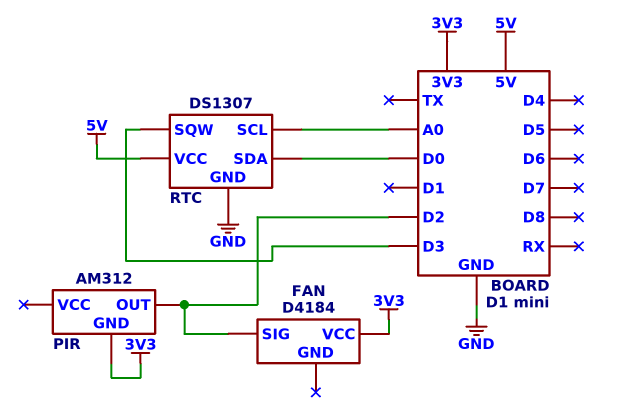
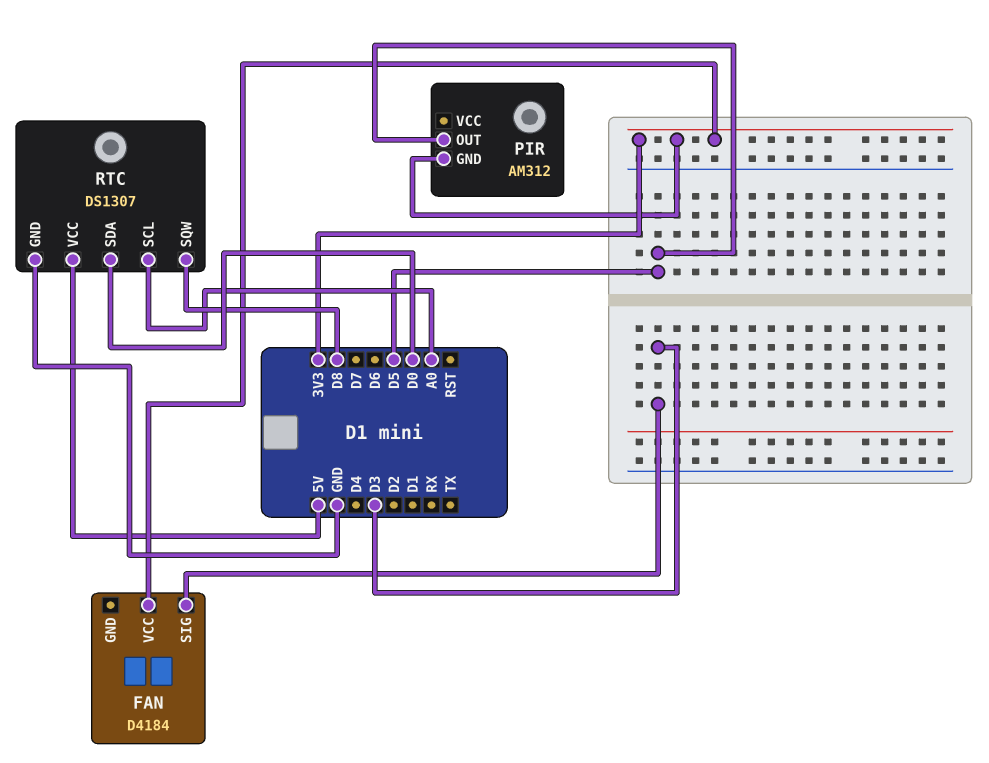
FAN pin SIG: D2 -> D3
PIR pin OUT: D2 -> D5
RTC pin SQW: D3 -> D8

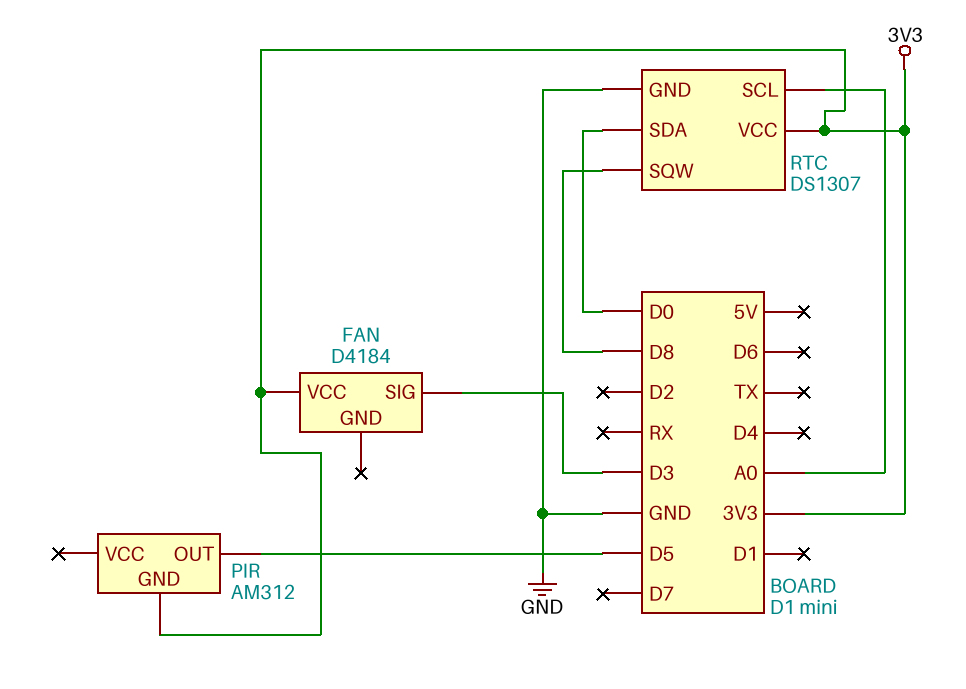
RTC pin VCC: 5V -> 3V3

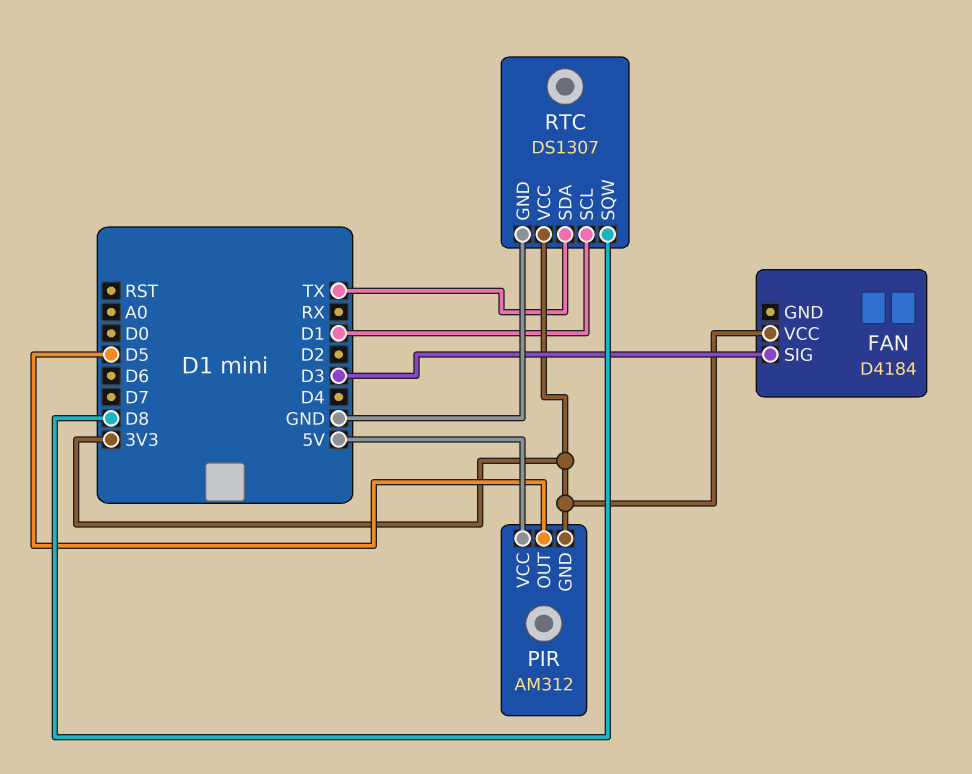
PIR pin VCC: none -> 5V
RTC pin SCL: A0 -> D1
RTC pin SDA: D0 -> TX

